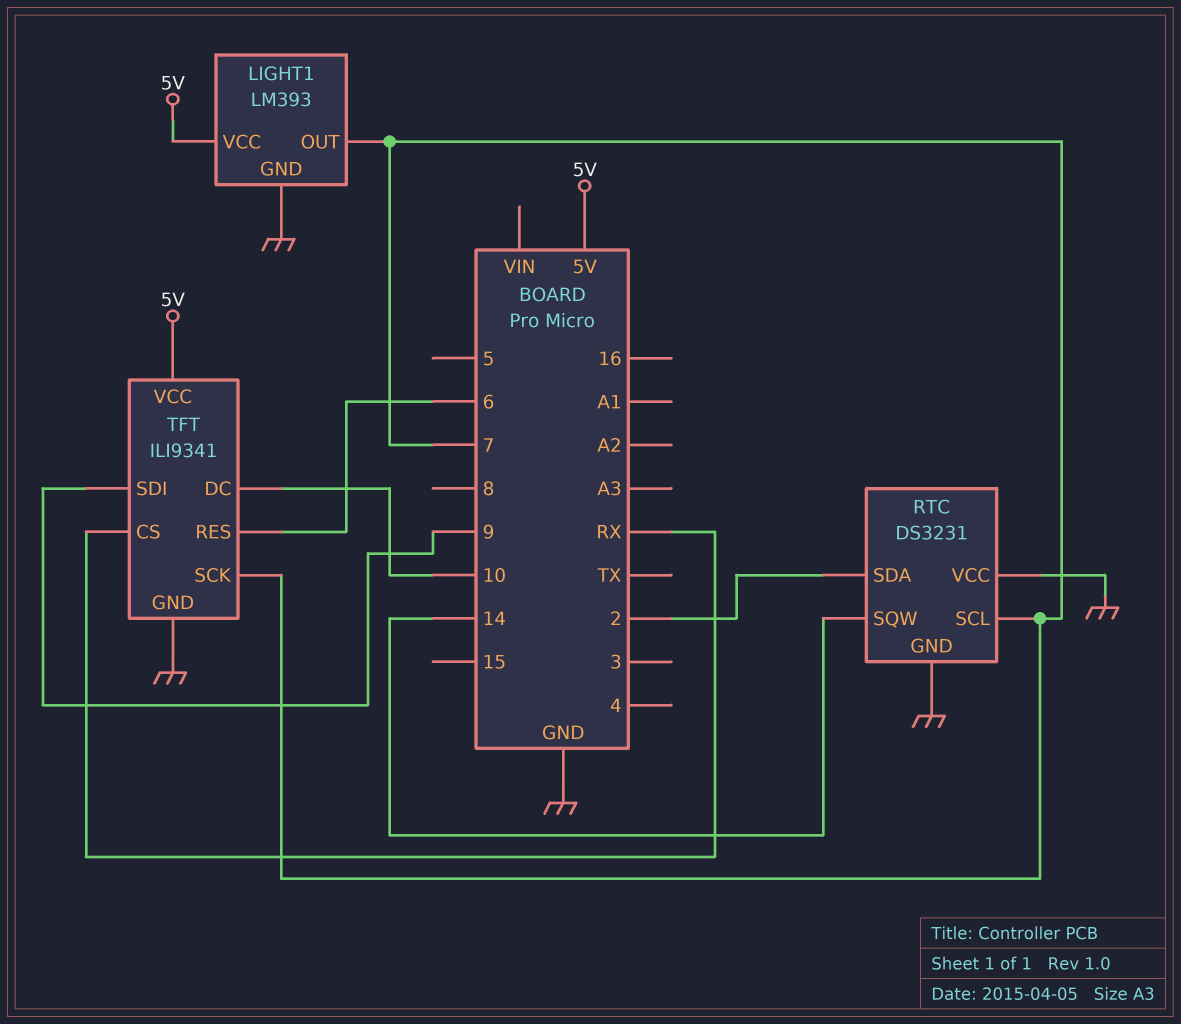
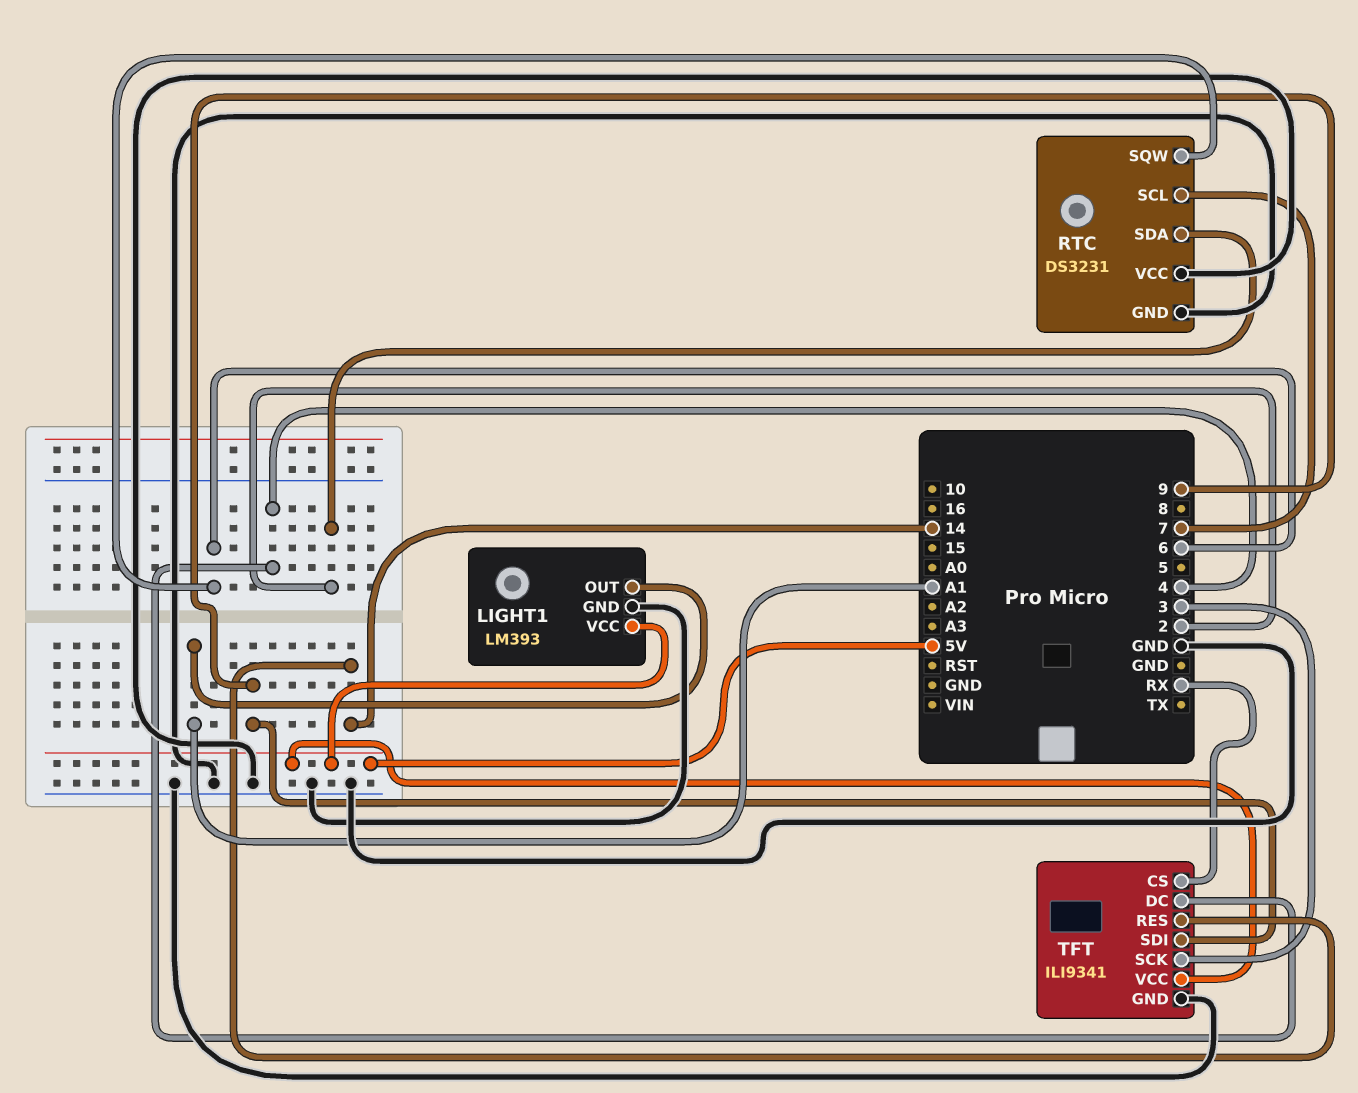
LIGHT1 pin OUT: 7 -> A1
RTC pin SQW: 14 -> 6
TFT pin DC: 10 -> 4
TFT pin RES: 6 -> 14
TFT pin SCK: 7 -> 3

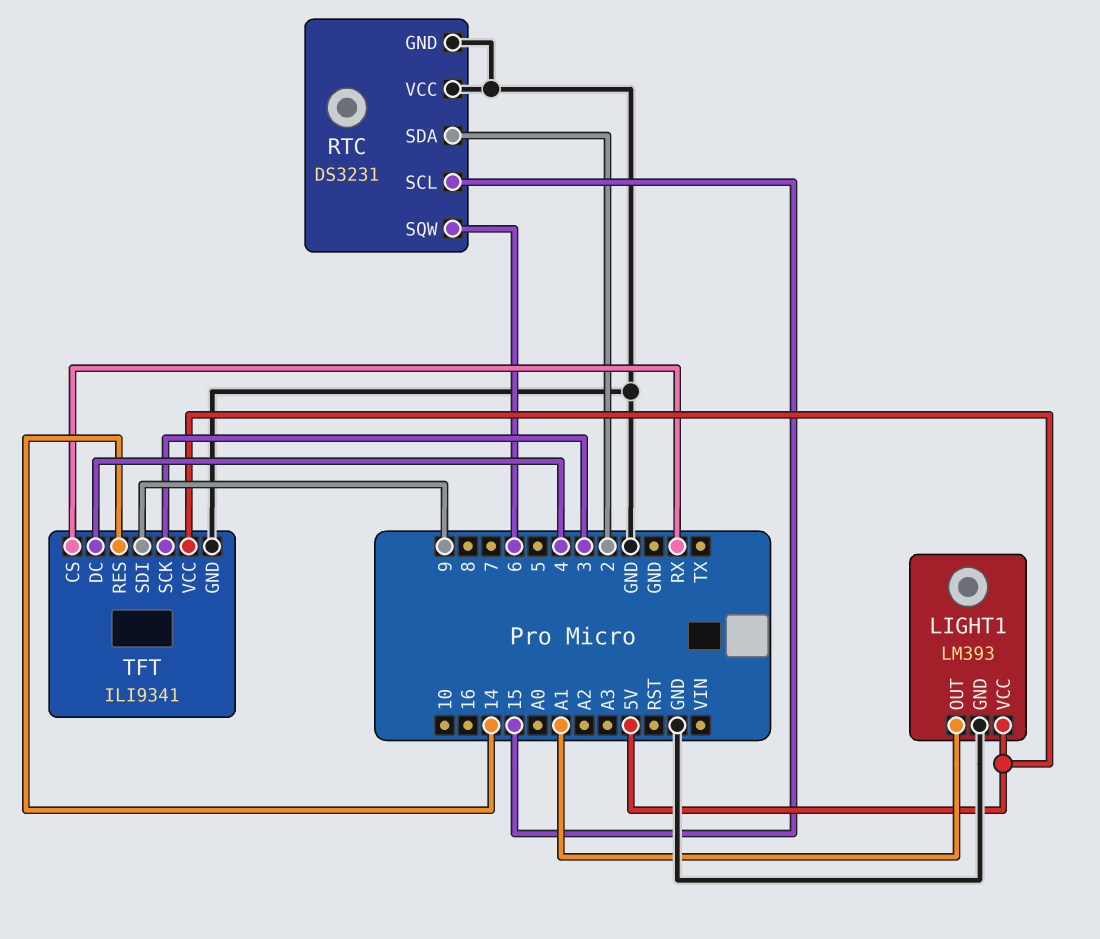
RTC pin SCL: 7 -> 15

